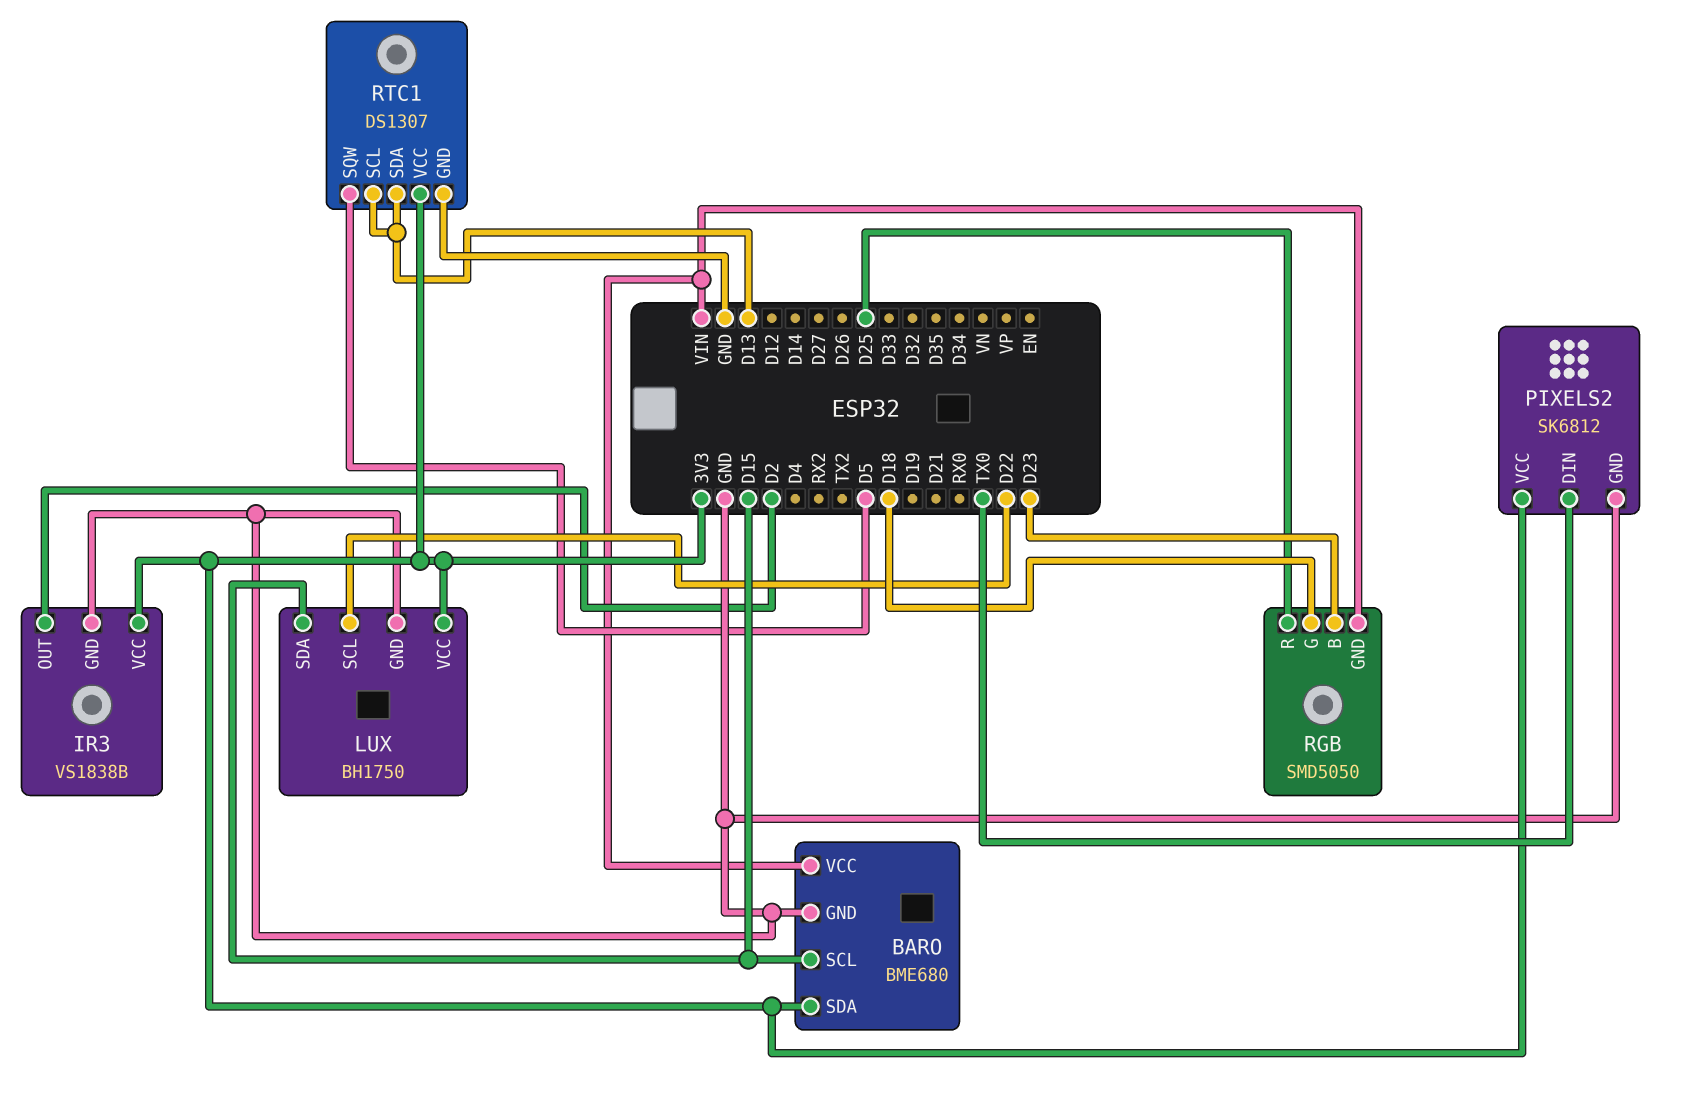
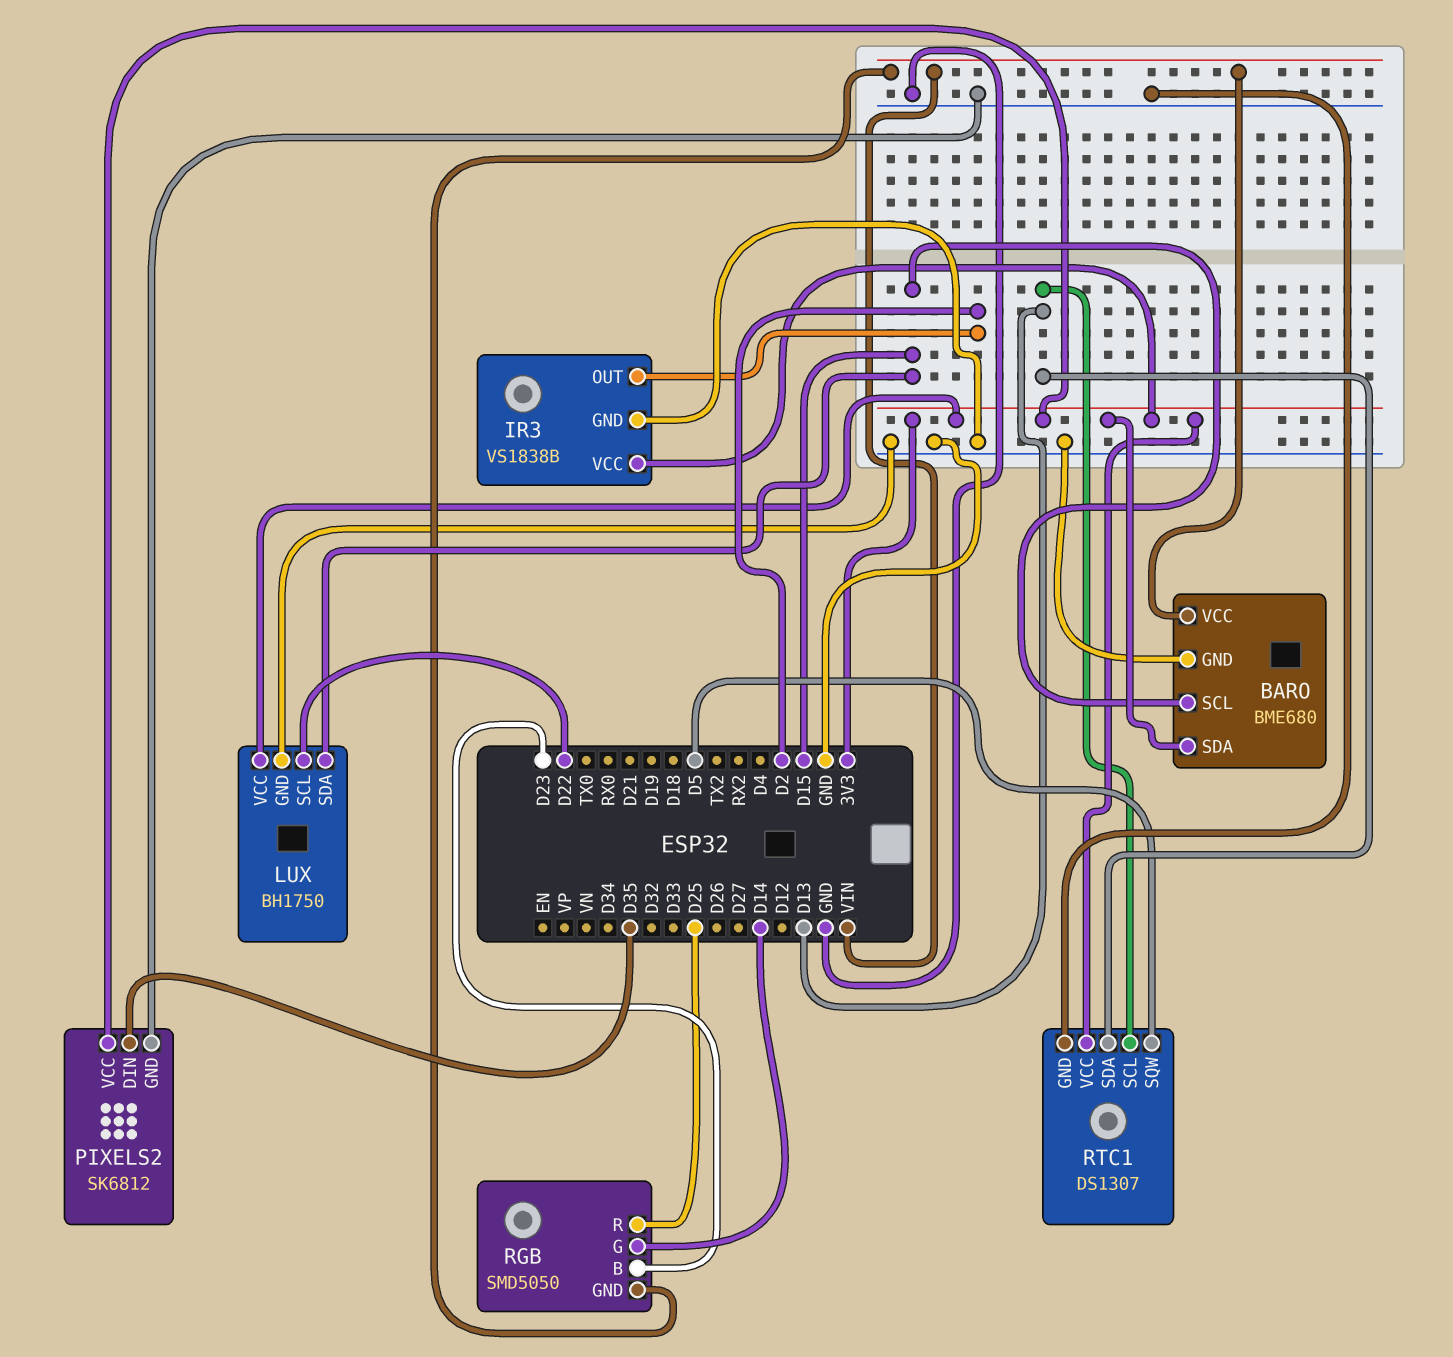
PIXELS2 pin DIN: TX0 -> D35
RGB pin G: D18 -> D14

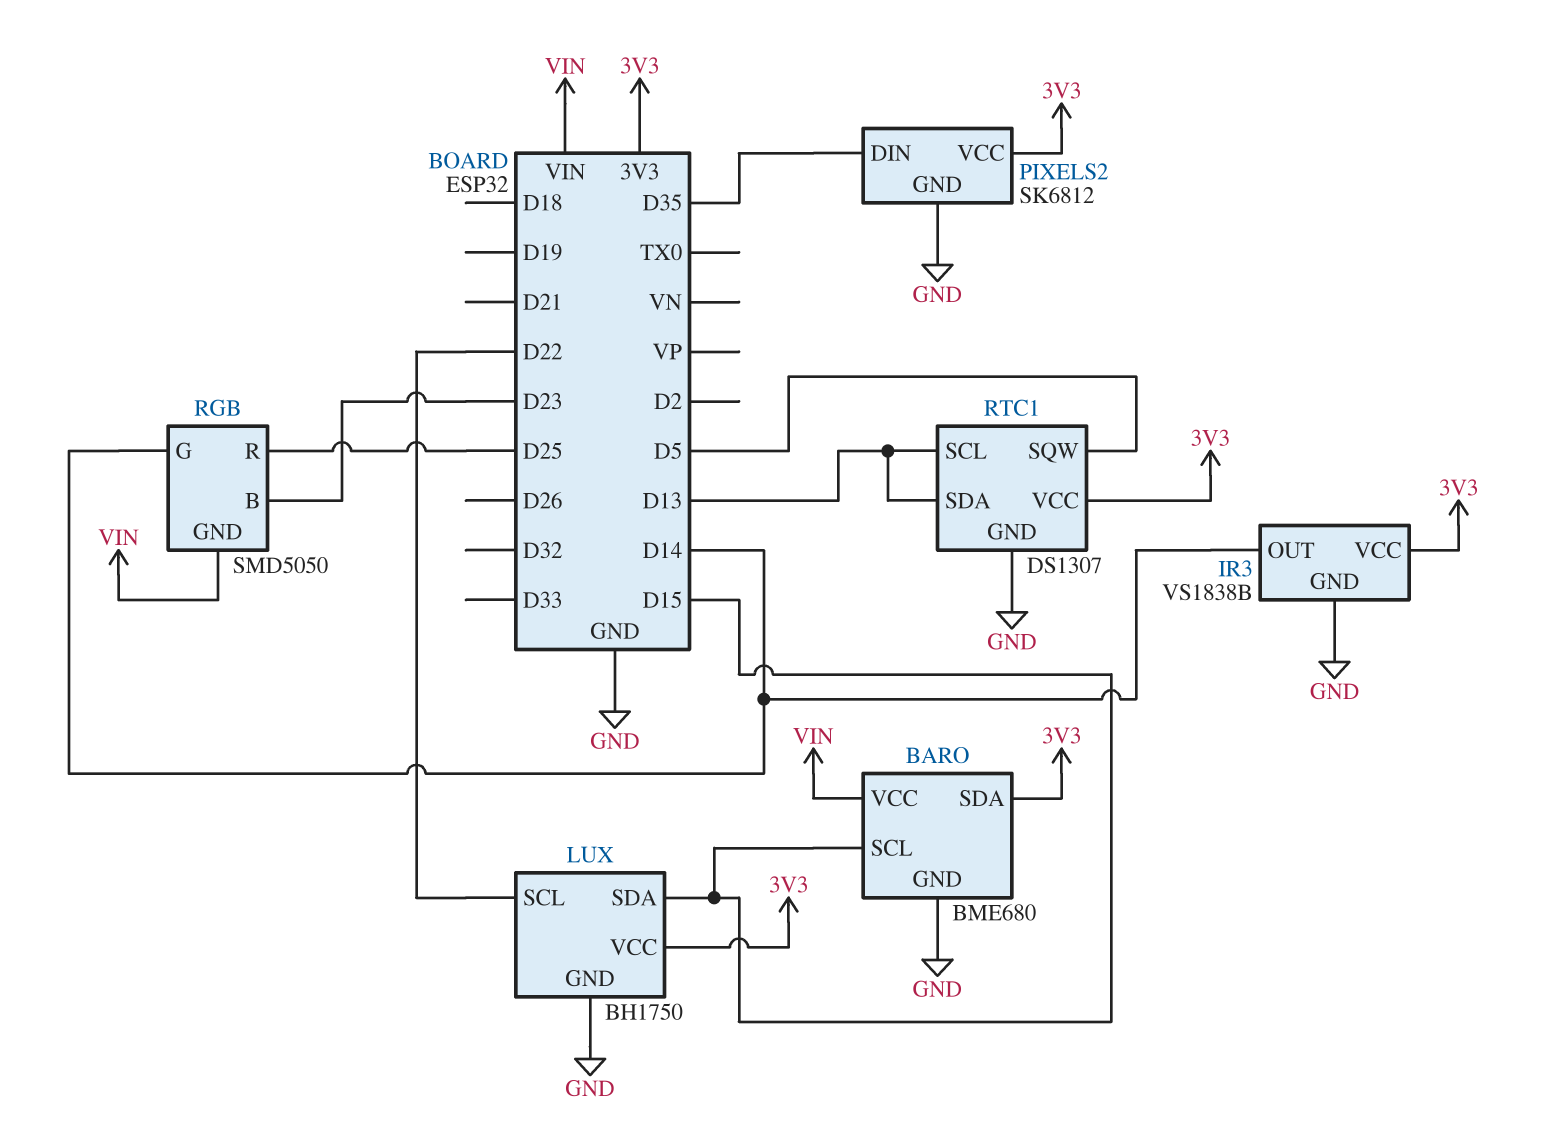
IR3 pin OUT: D2 -> D14

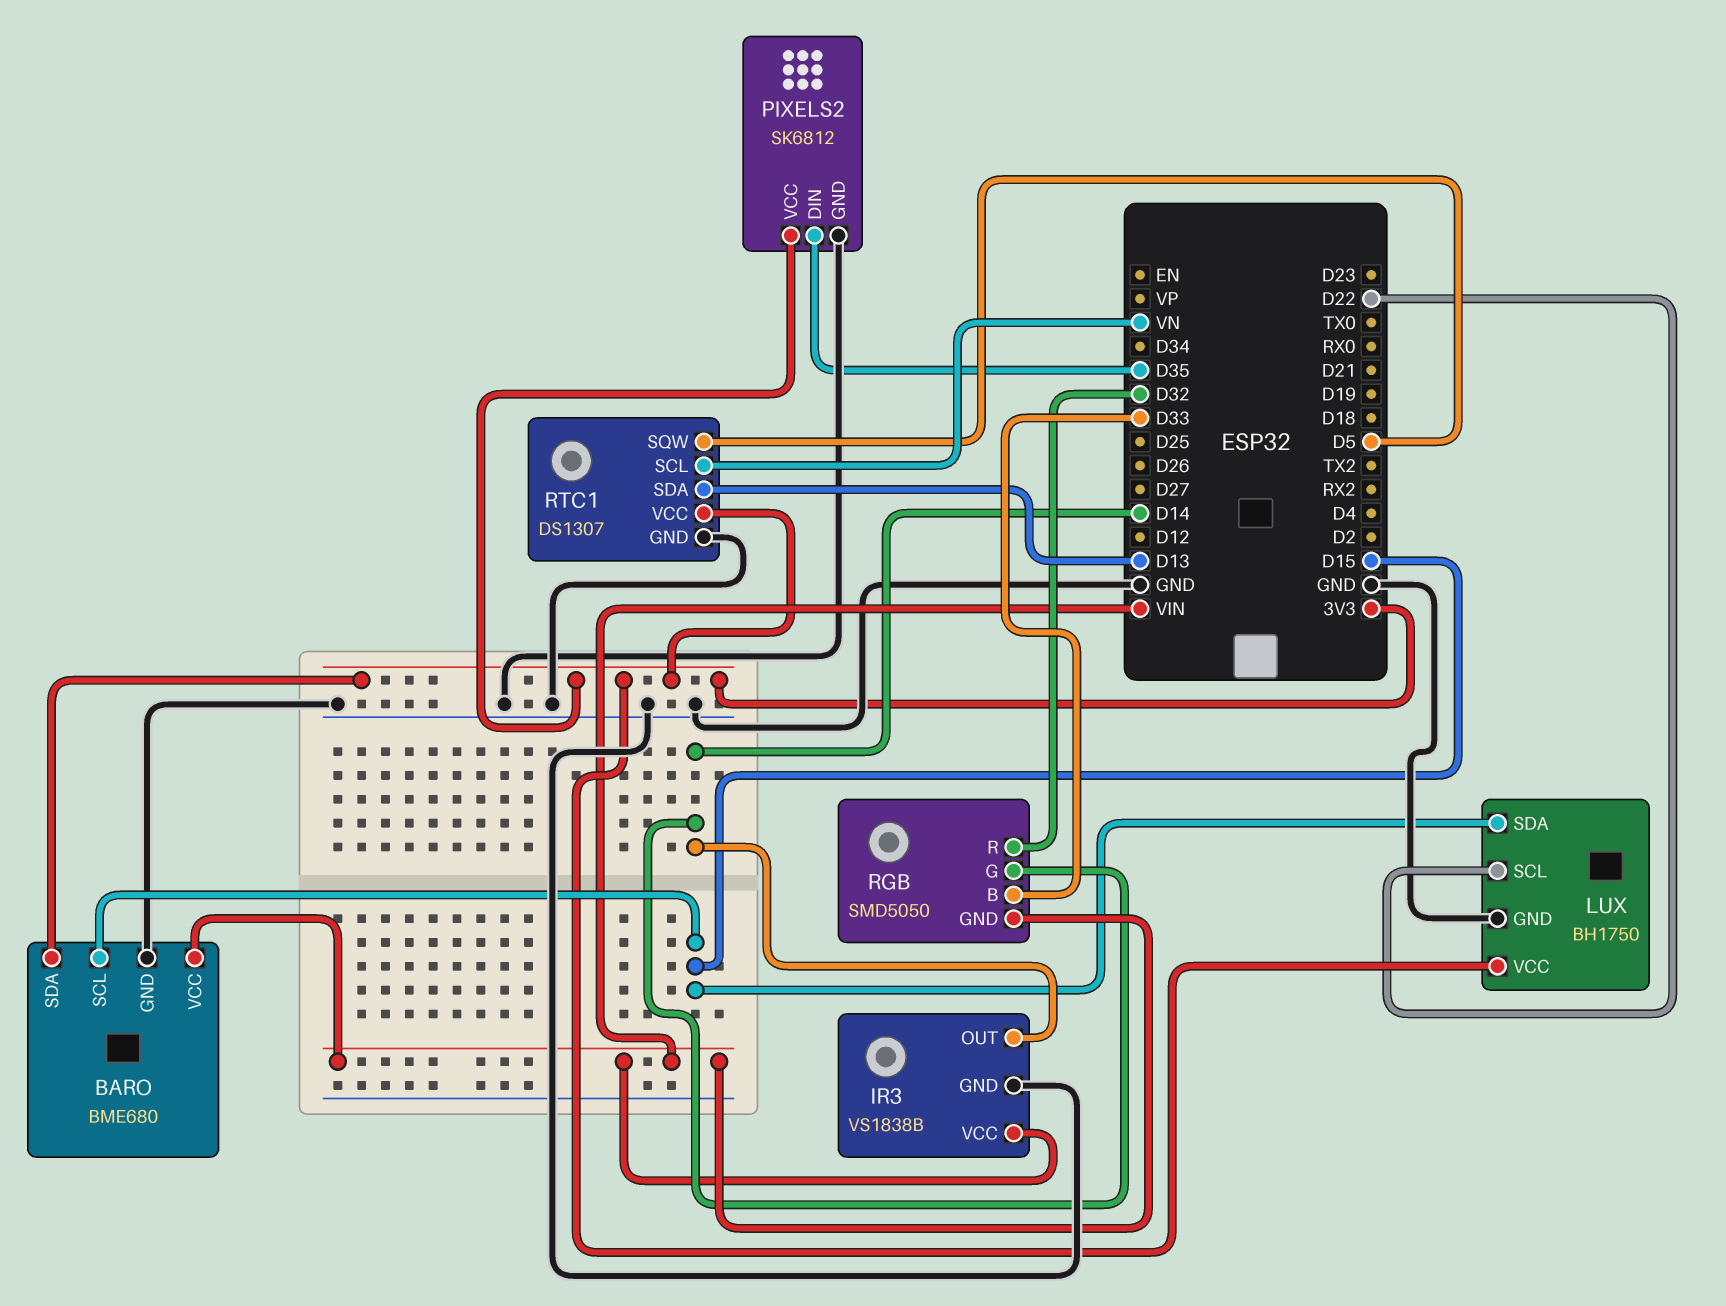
IR3 pin VCC: 3V3 -> VIN
RGB pin B: D23 -> D33
RGB pin R: D25 -> D32
RTC1 pin SCL: D13 -> VN

